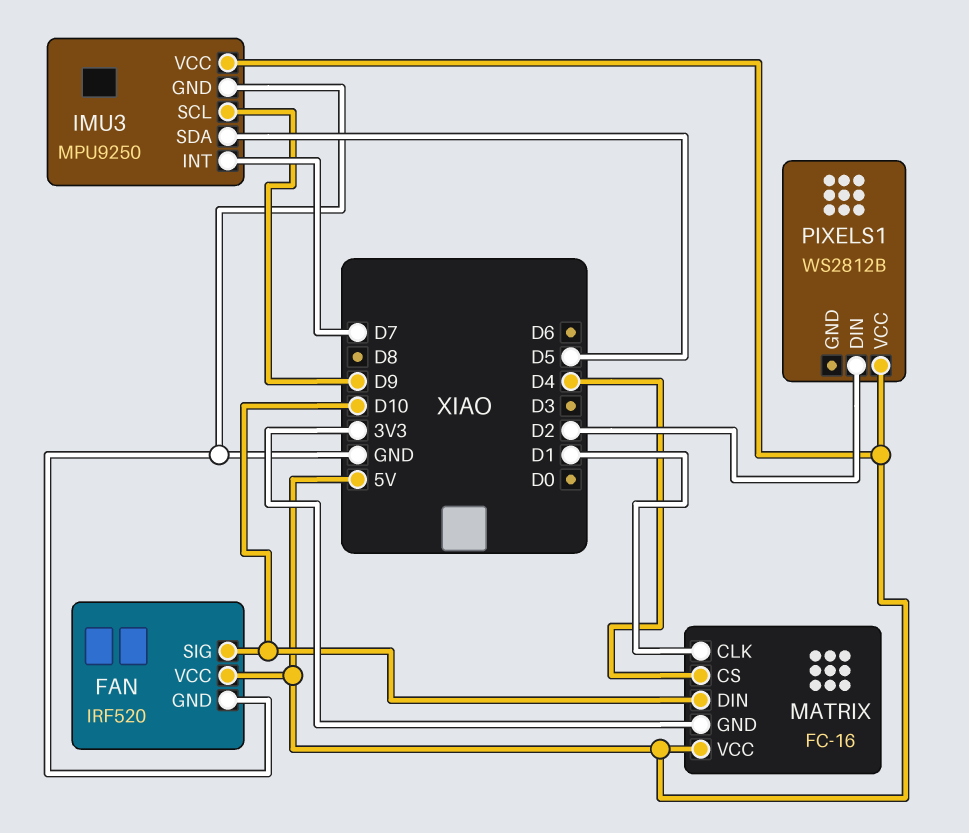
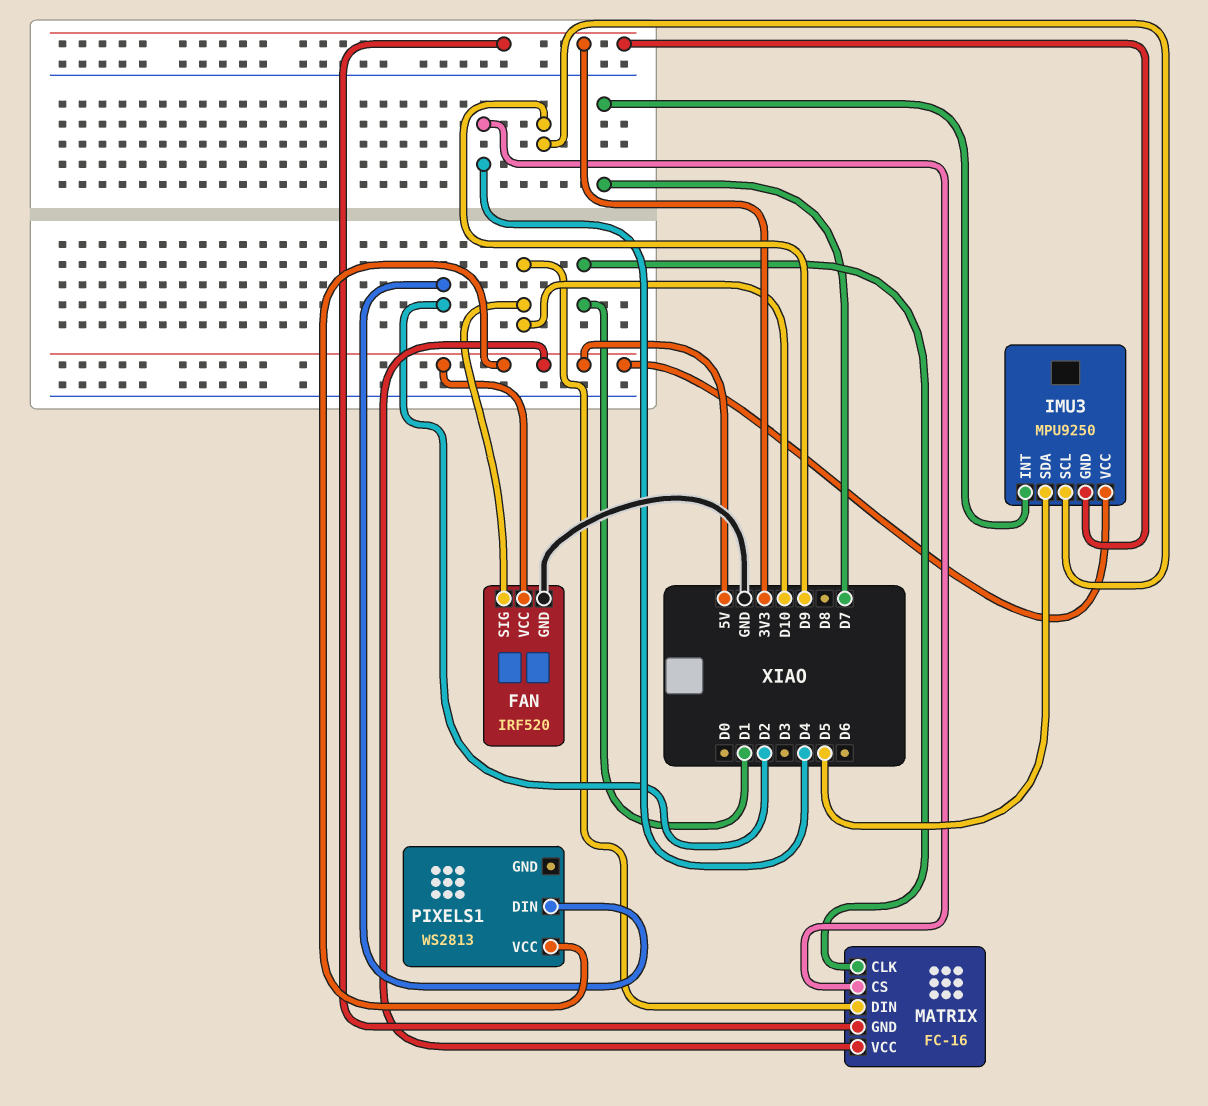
IMU3 pin GND: GND -> 3V3
PIXELS1: WS2812B -> WS2813

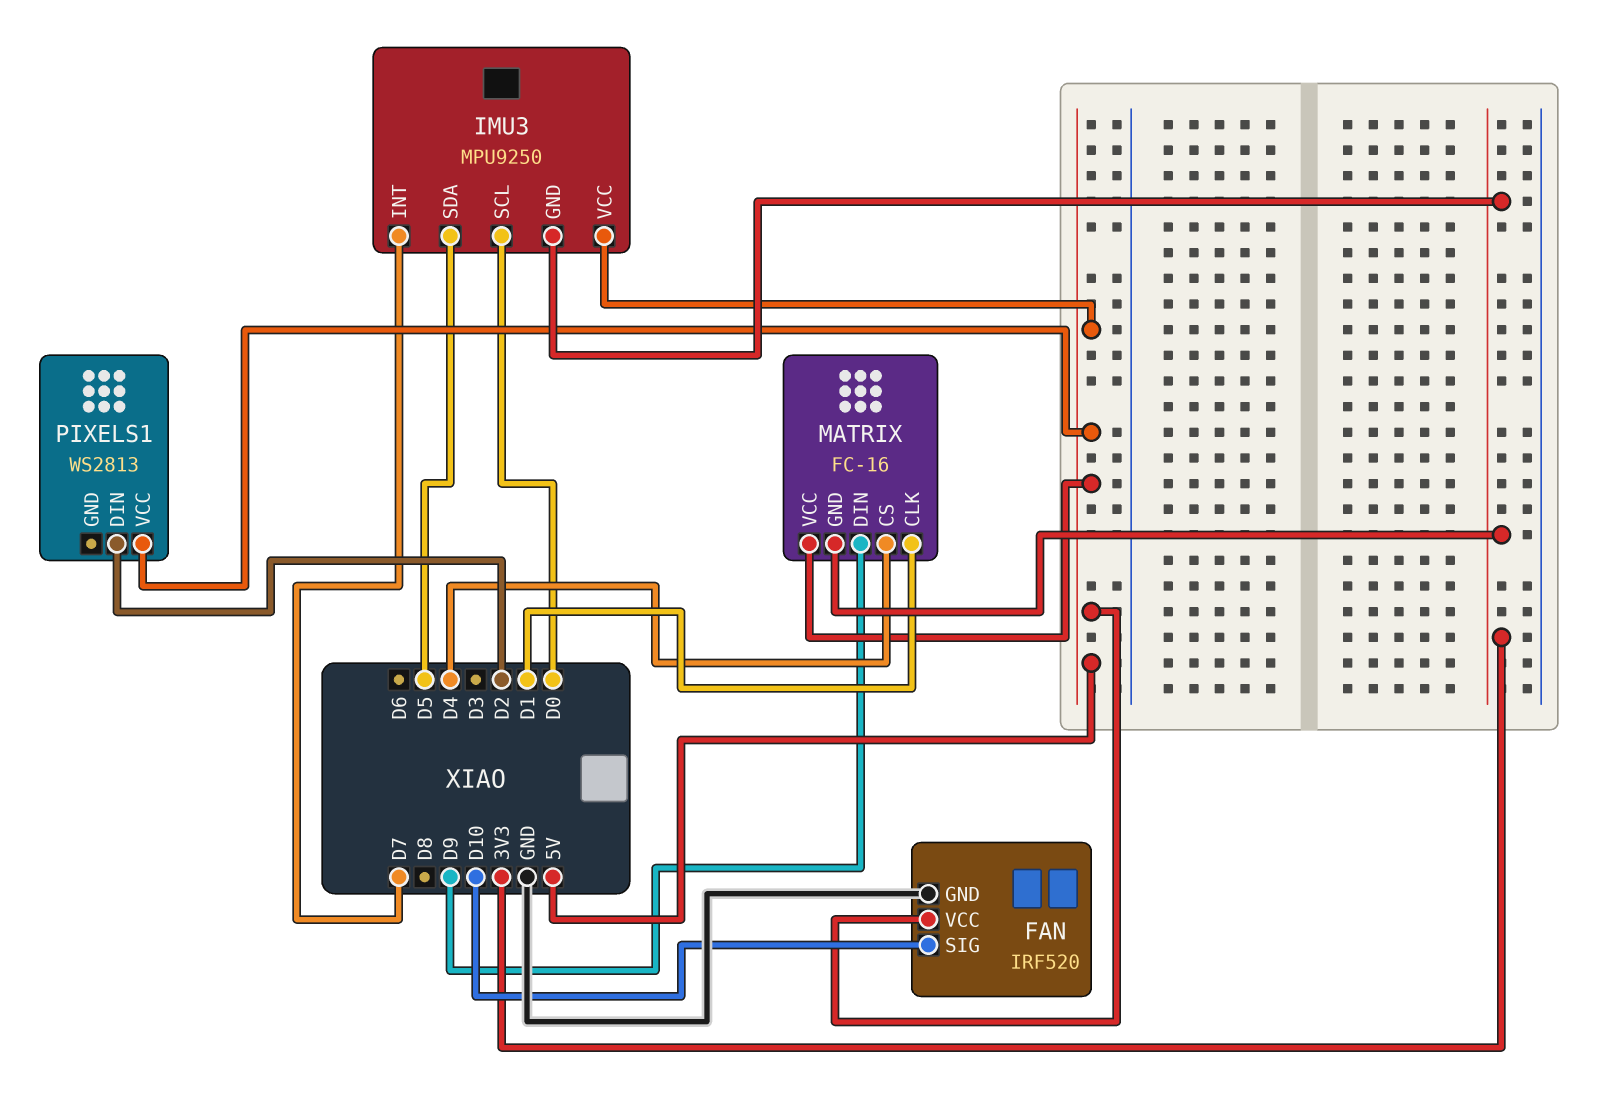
IMU3 pin SCL: D9 -> D0
MATRIX pin DIN: D10 -> D9

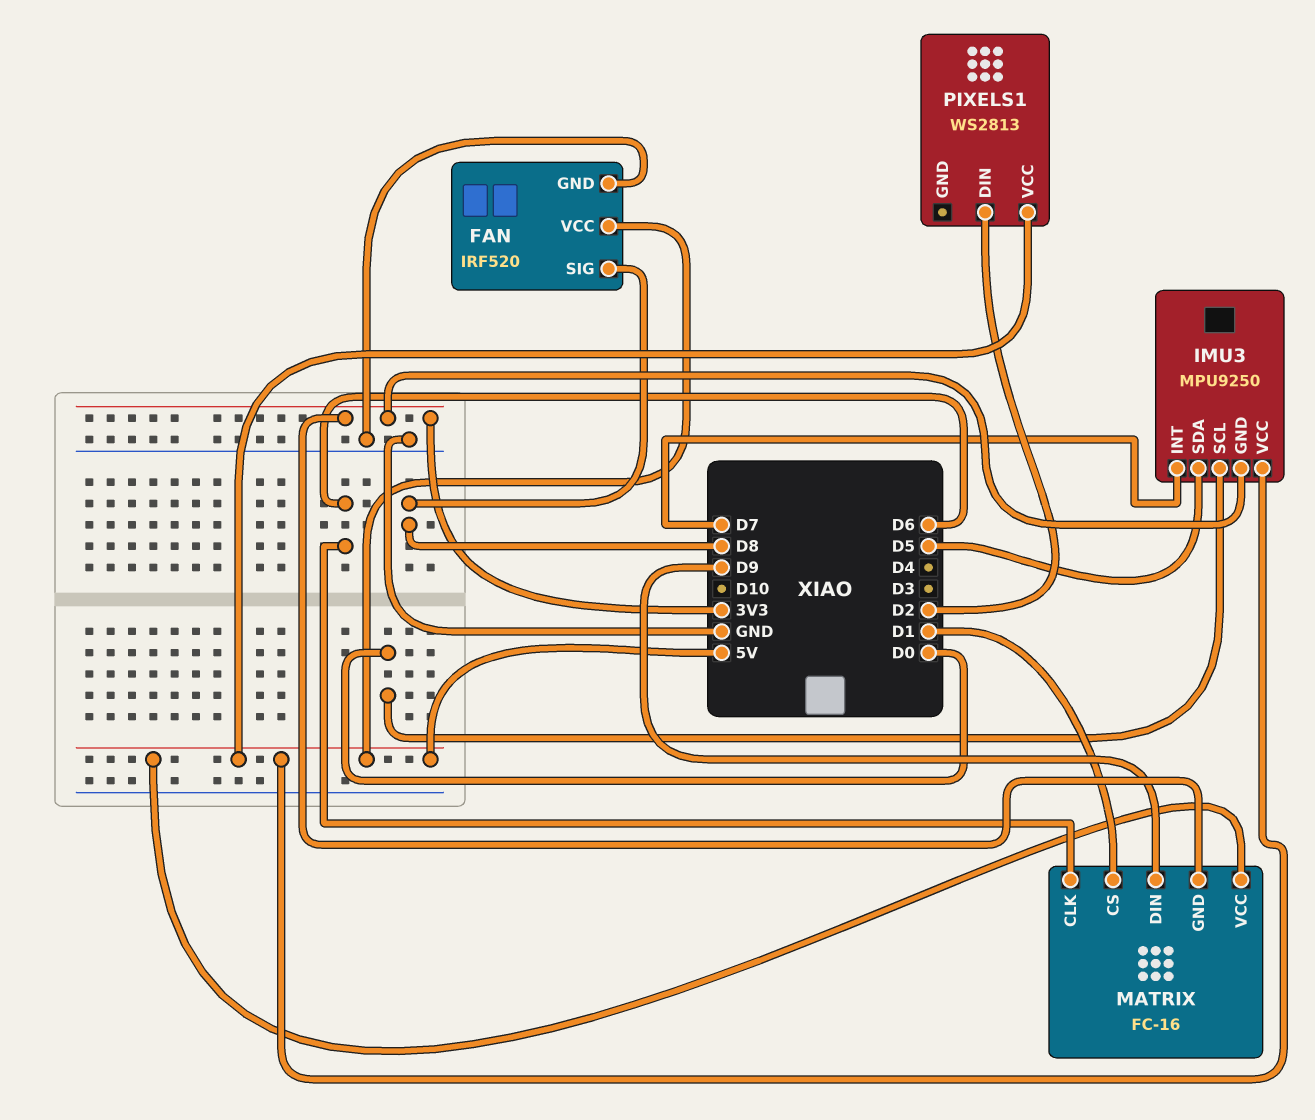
FAN pin SIG: D10 -> D8
MATRIX pin CLK: D1 -> D6
MATRIX pin CS: D4 -> D1

